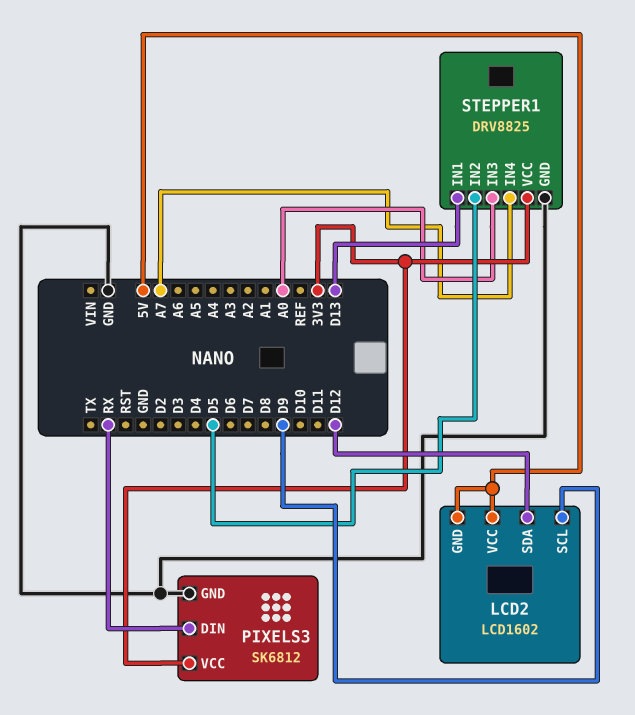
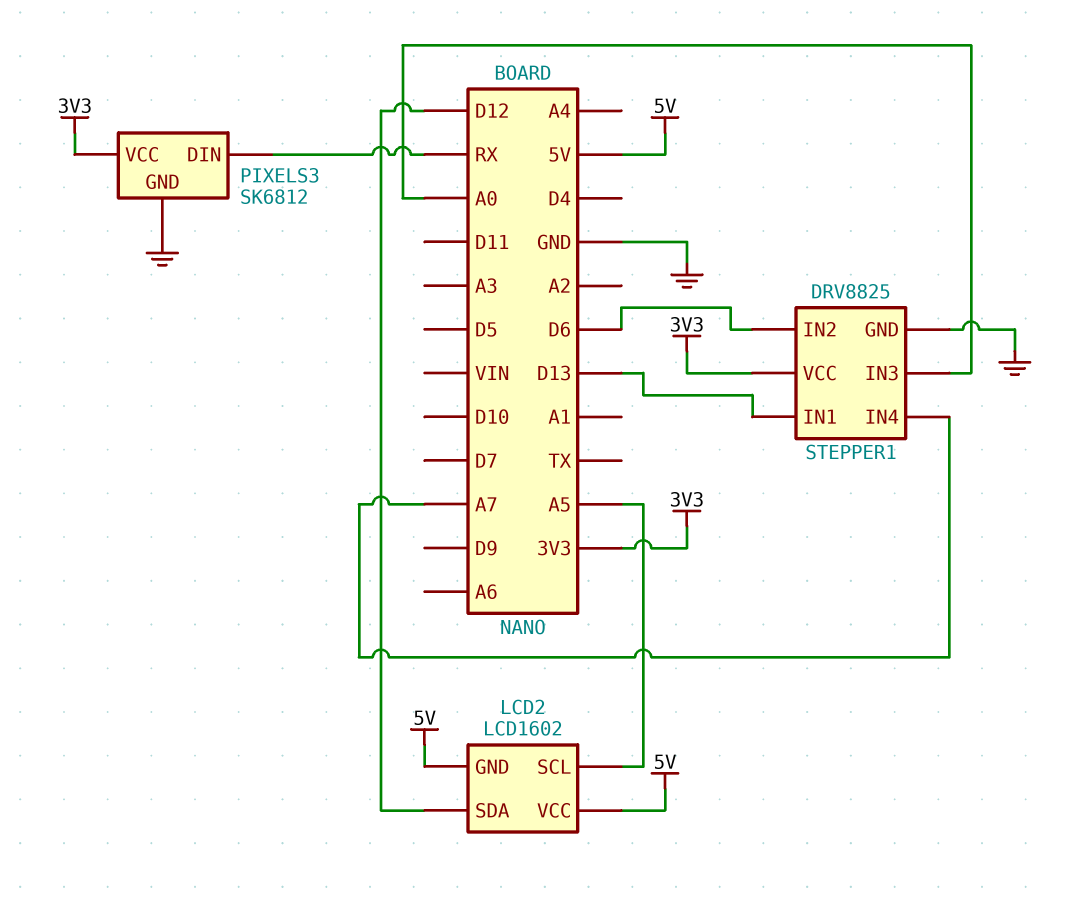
LCD2 pin SCL: D9 -> A5
STEPPER1 pin IN2: D5 -> D6

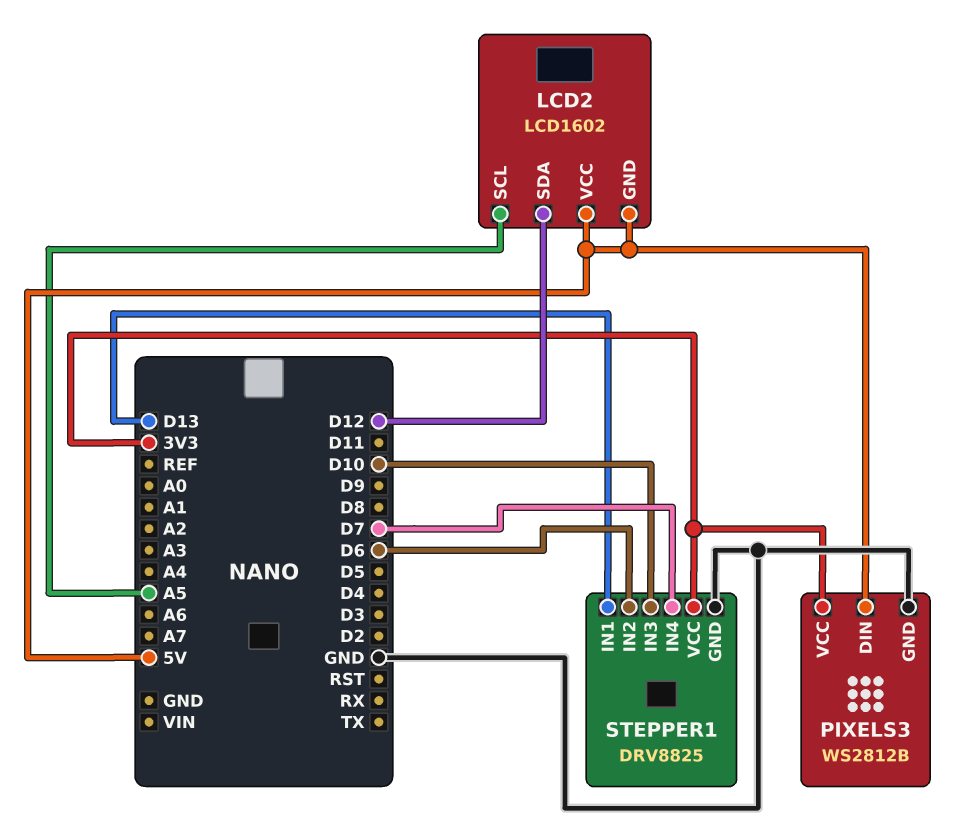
PIXELS3: SK6812 -> WS2812B
PIXELS3 pin DIN: RX -> 5V
STEPPER1 pin IN3: A0 -> D10
STEPPER1 pin IN4: A7 -> D7

